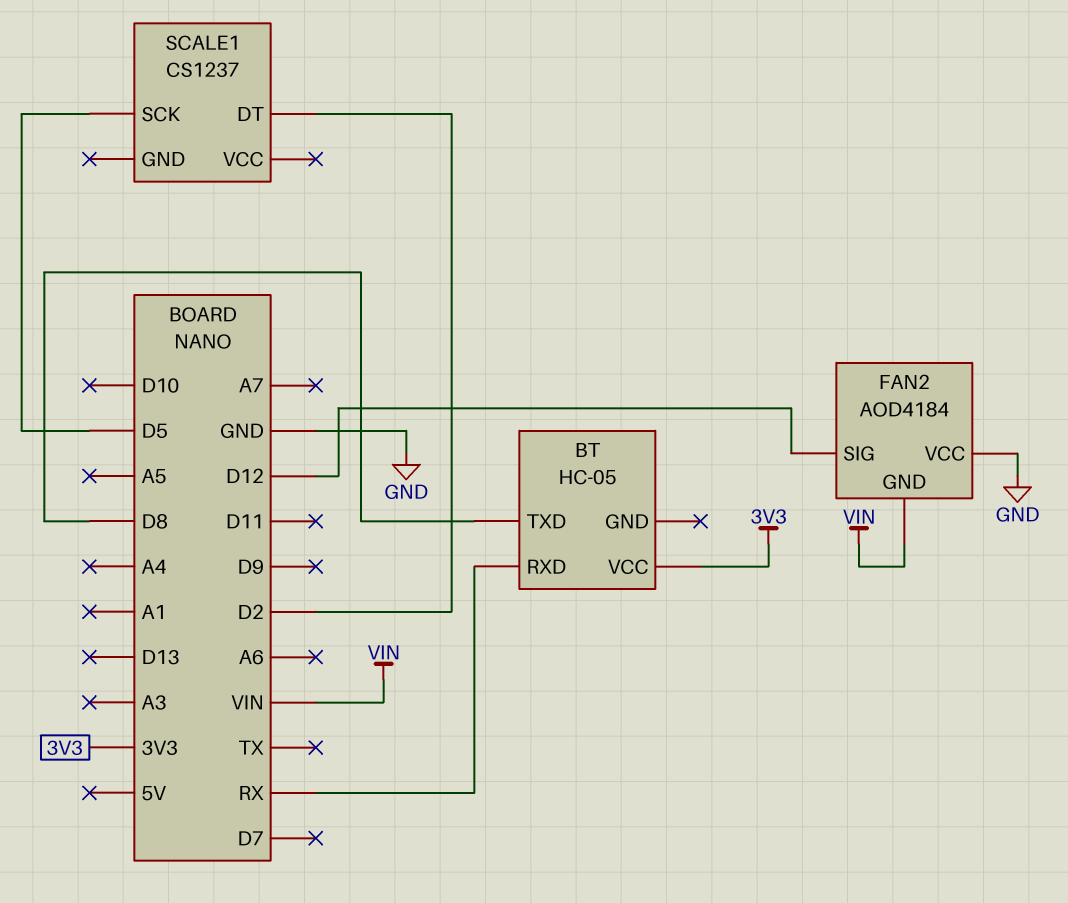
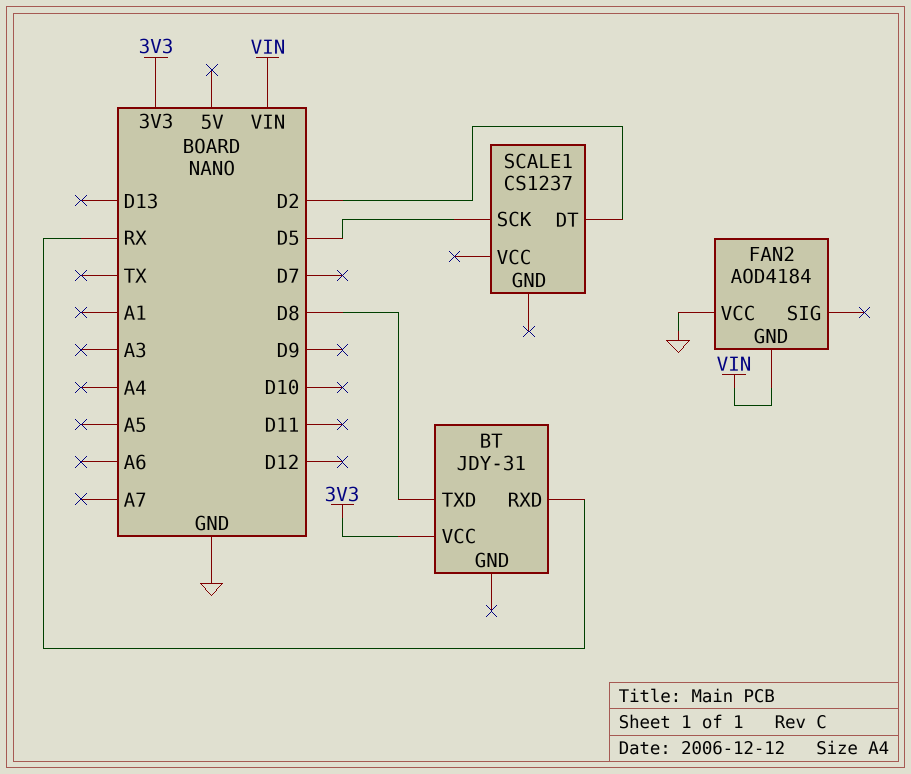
BT: HC-05 -> JDY-31
FAN2 pin SIG: D12 -> none

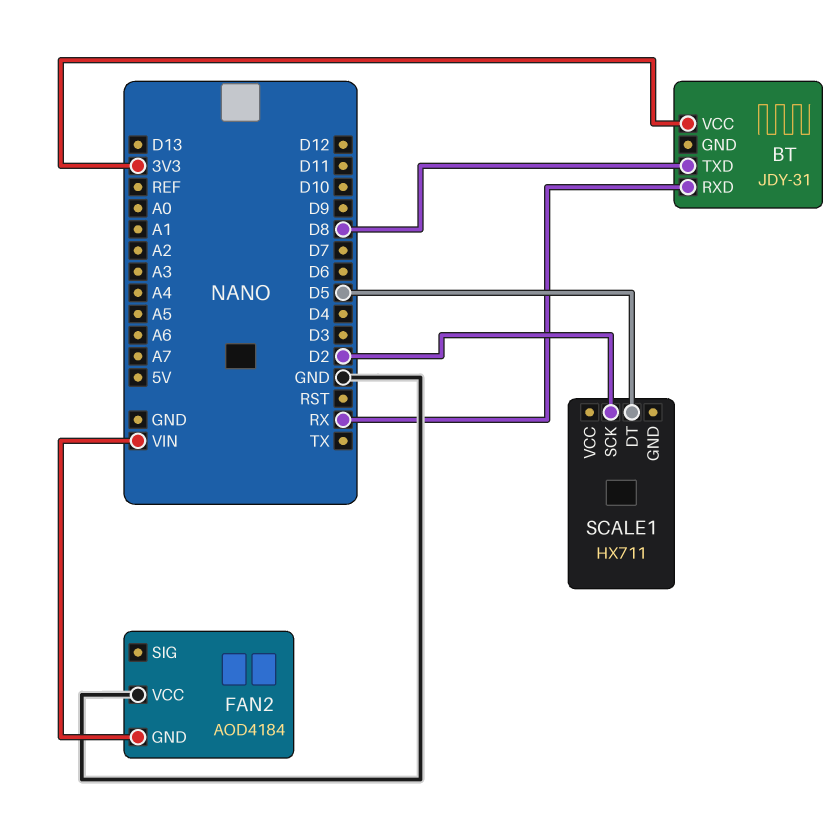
SCALE1: CS1237 -> HX711
SCALE1 pin DT: D2 -> D5
SCALE1 pin SCK: D5 -> D2

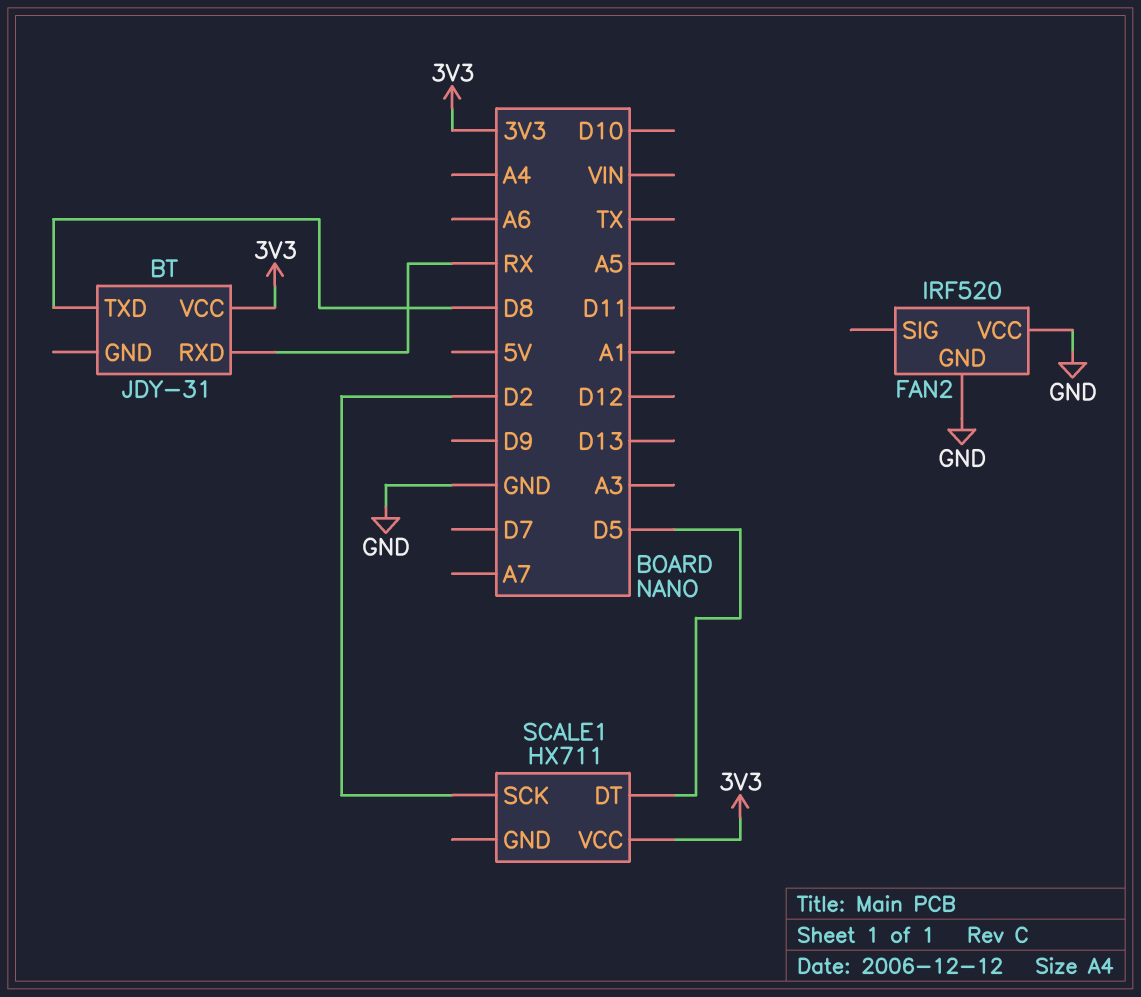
FAN2: AOD4184 -> IRF520
FAN2 pin GND: VIN -> GND
SCALE1 pin VCC: none -> 3V3

